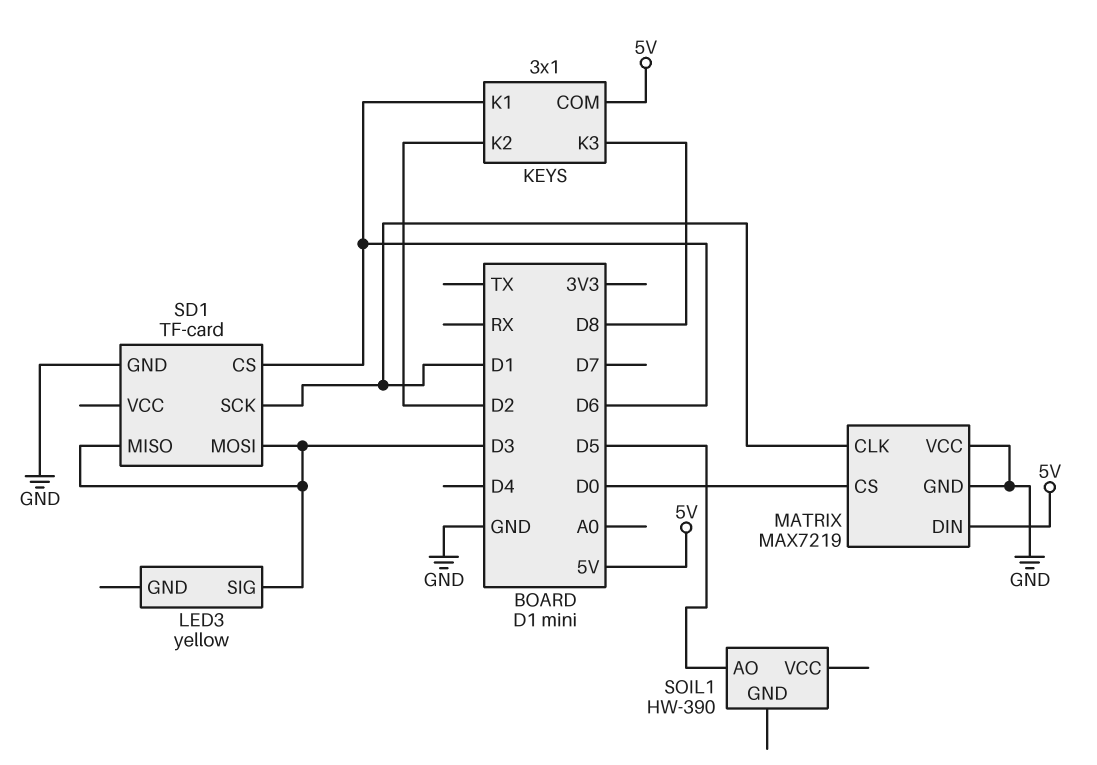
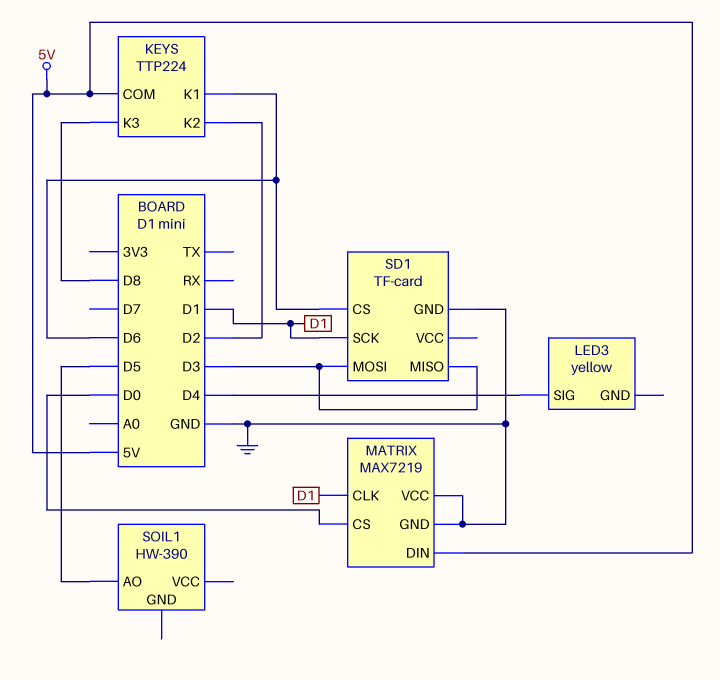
KEYS: 3x1 -> TTP224
LED3 pin SIG: D3 -> D4

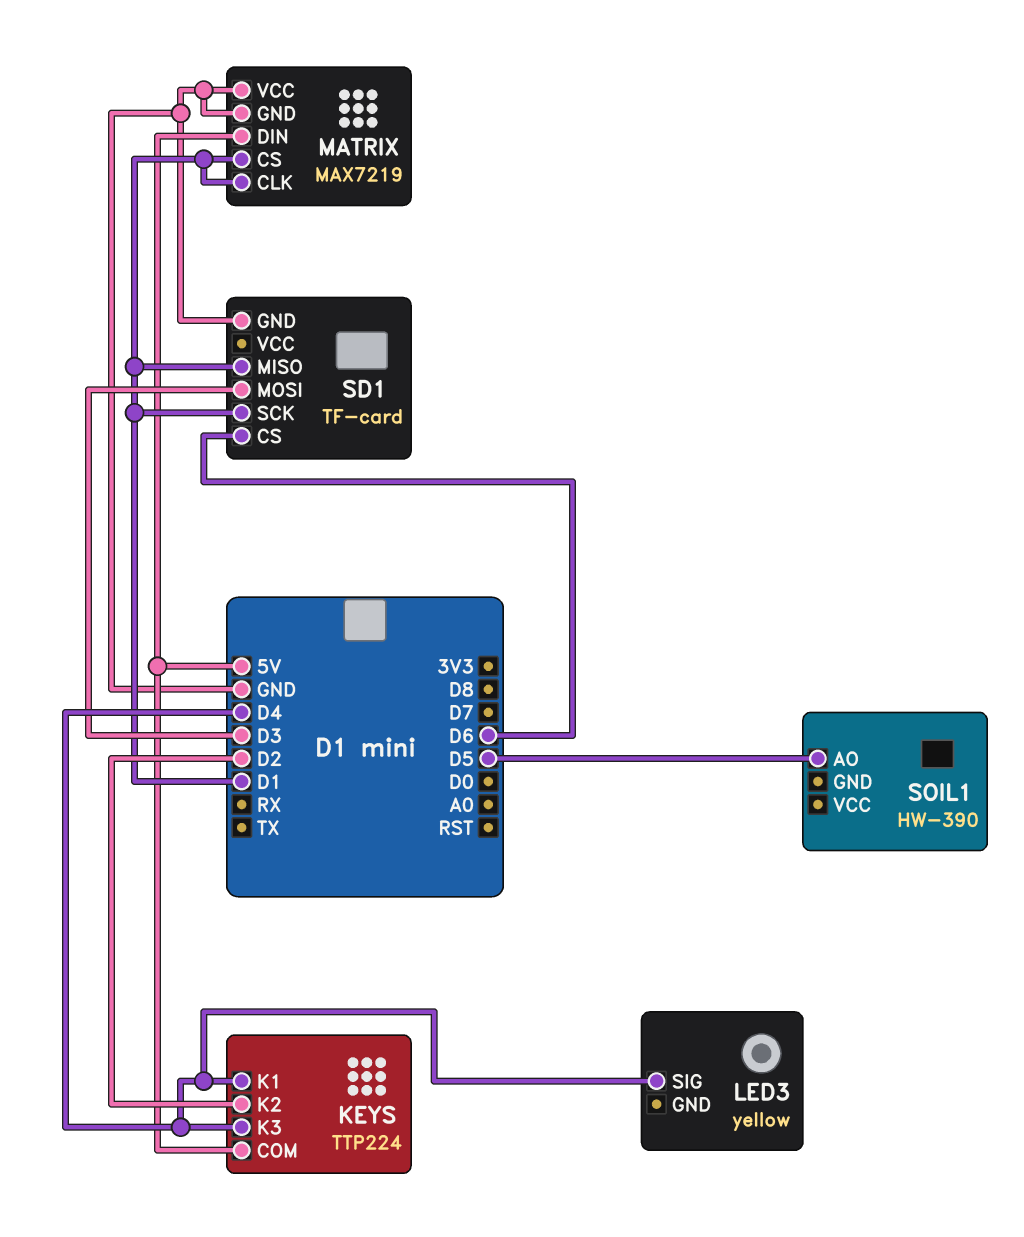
KEYS pin K1: D6 -> D4
KEYS pin K3: D8 -> D4
MATRIX pin CS: D0 -> D1
SD1 pin MISO: D3 -> D1

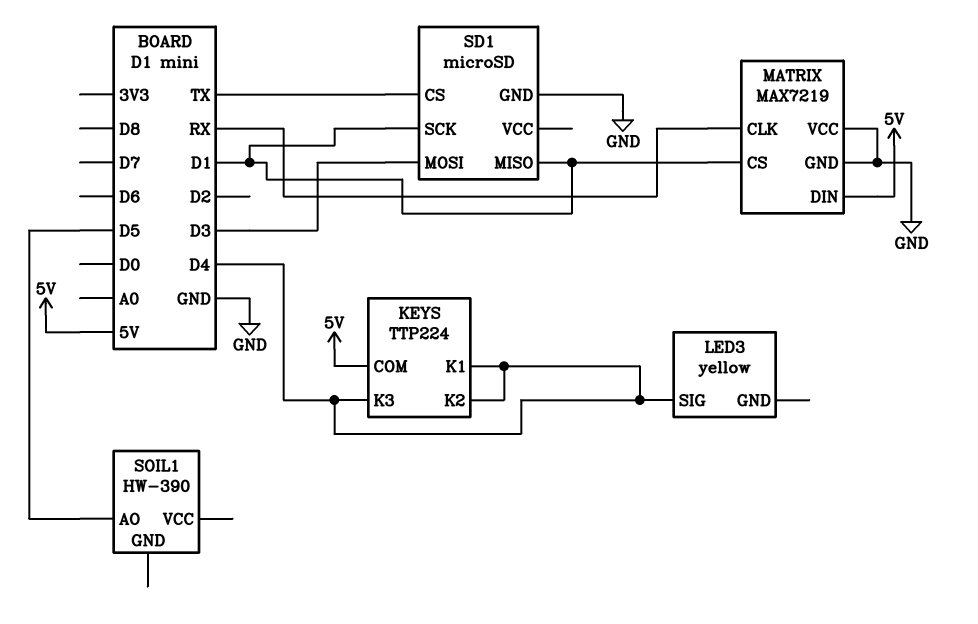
KEYS pin K2: D2 -> D4
MATRIX pin CLK: D1 -> RX
SD1: TF-card -> microSD
SD1 pin CS: D6 -> TX

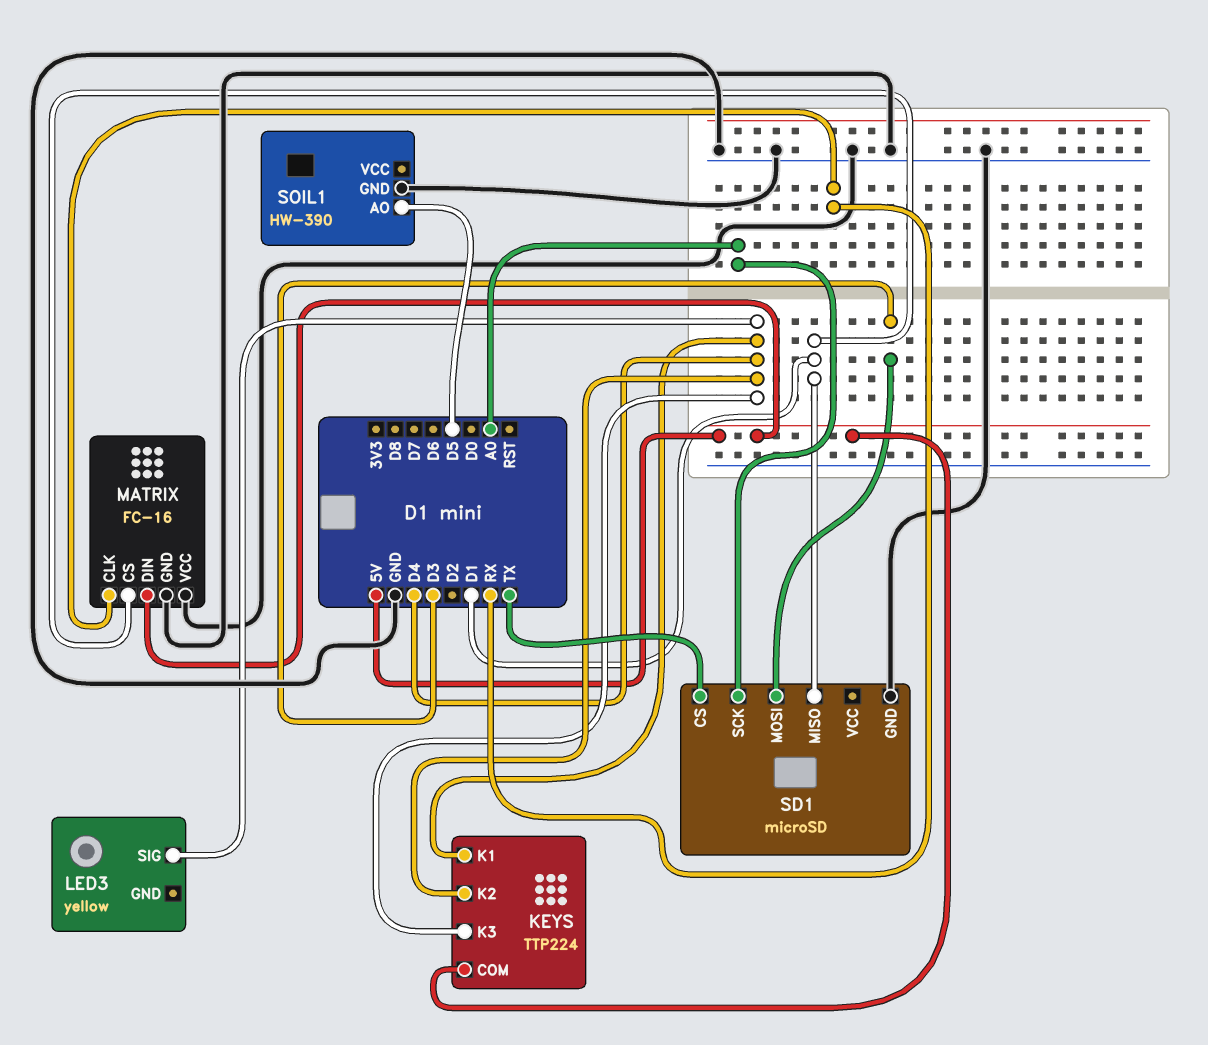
MATRIX: MAX7219 -> FC-16
SD1 pin SCK: D1 -> A0
SOIL1 pin GND: none -> GND

